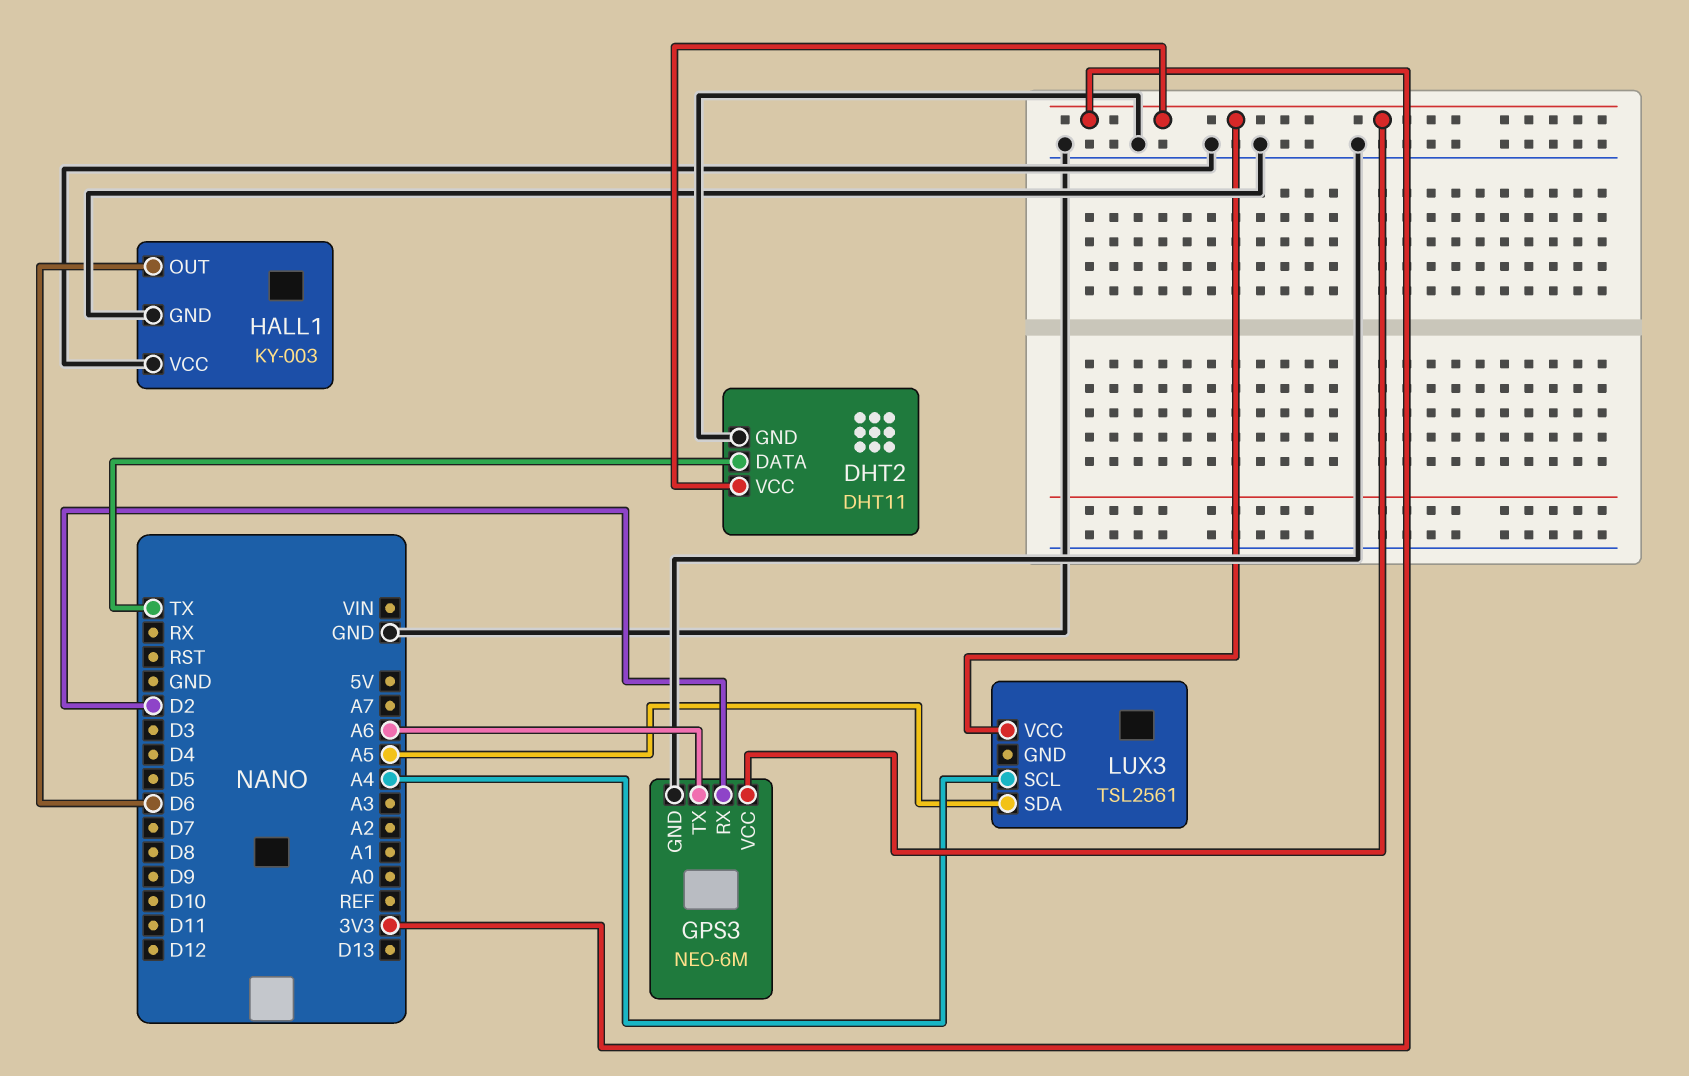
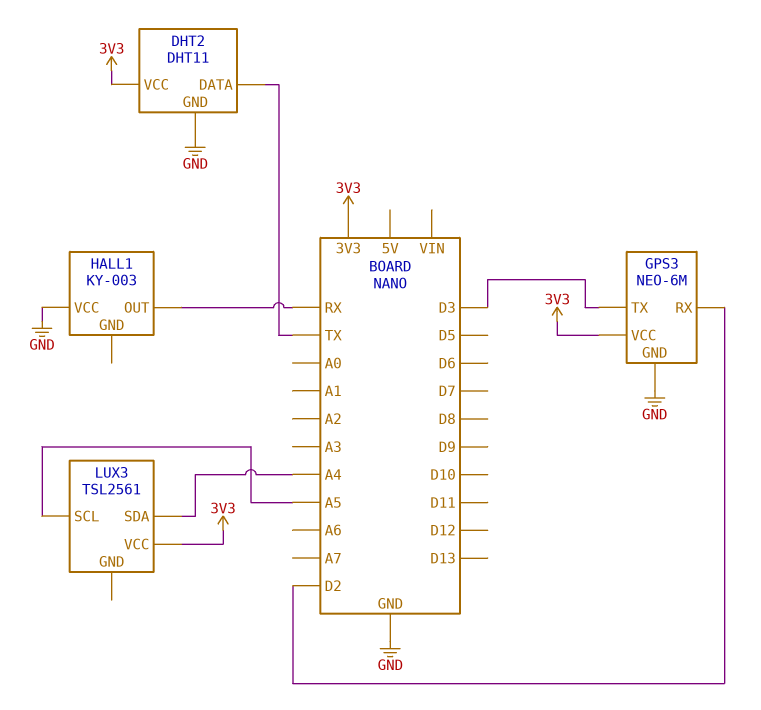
GPS3 pin TX: A6 -> D3
HALL1 pin GND: GND -> none
HALL1 pin OUT: D6 -> RX
LUX3 pin SCL: A4 -> A5
LUX3 pin SDA: A5 -> A4

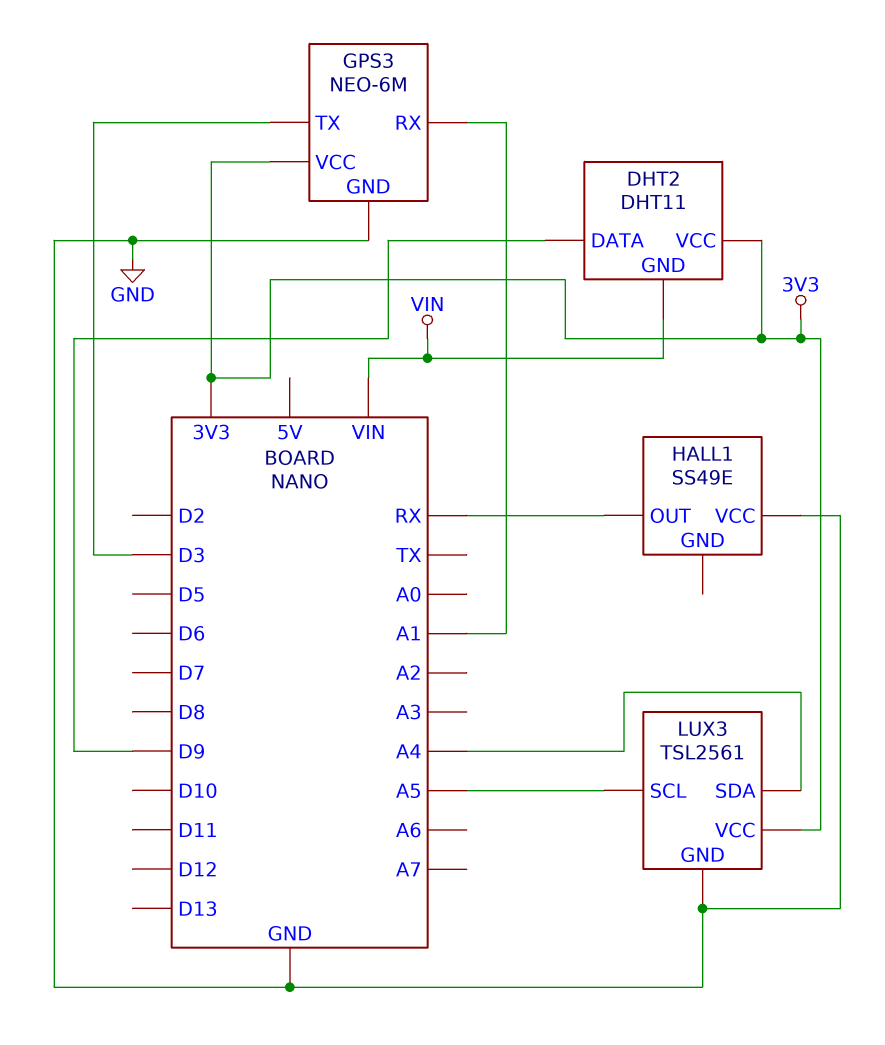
DHT2 pin DATA: TX -> D9
DHT2 pin GND: GND -> VIN
GPS3 pin RX: D2 -> A1
HALL1: KY-003 -> SS49E
LUX3 pin GND: none -> GND

